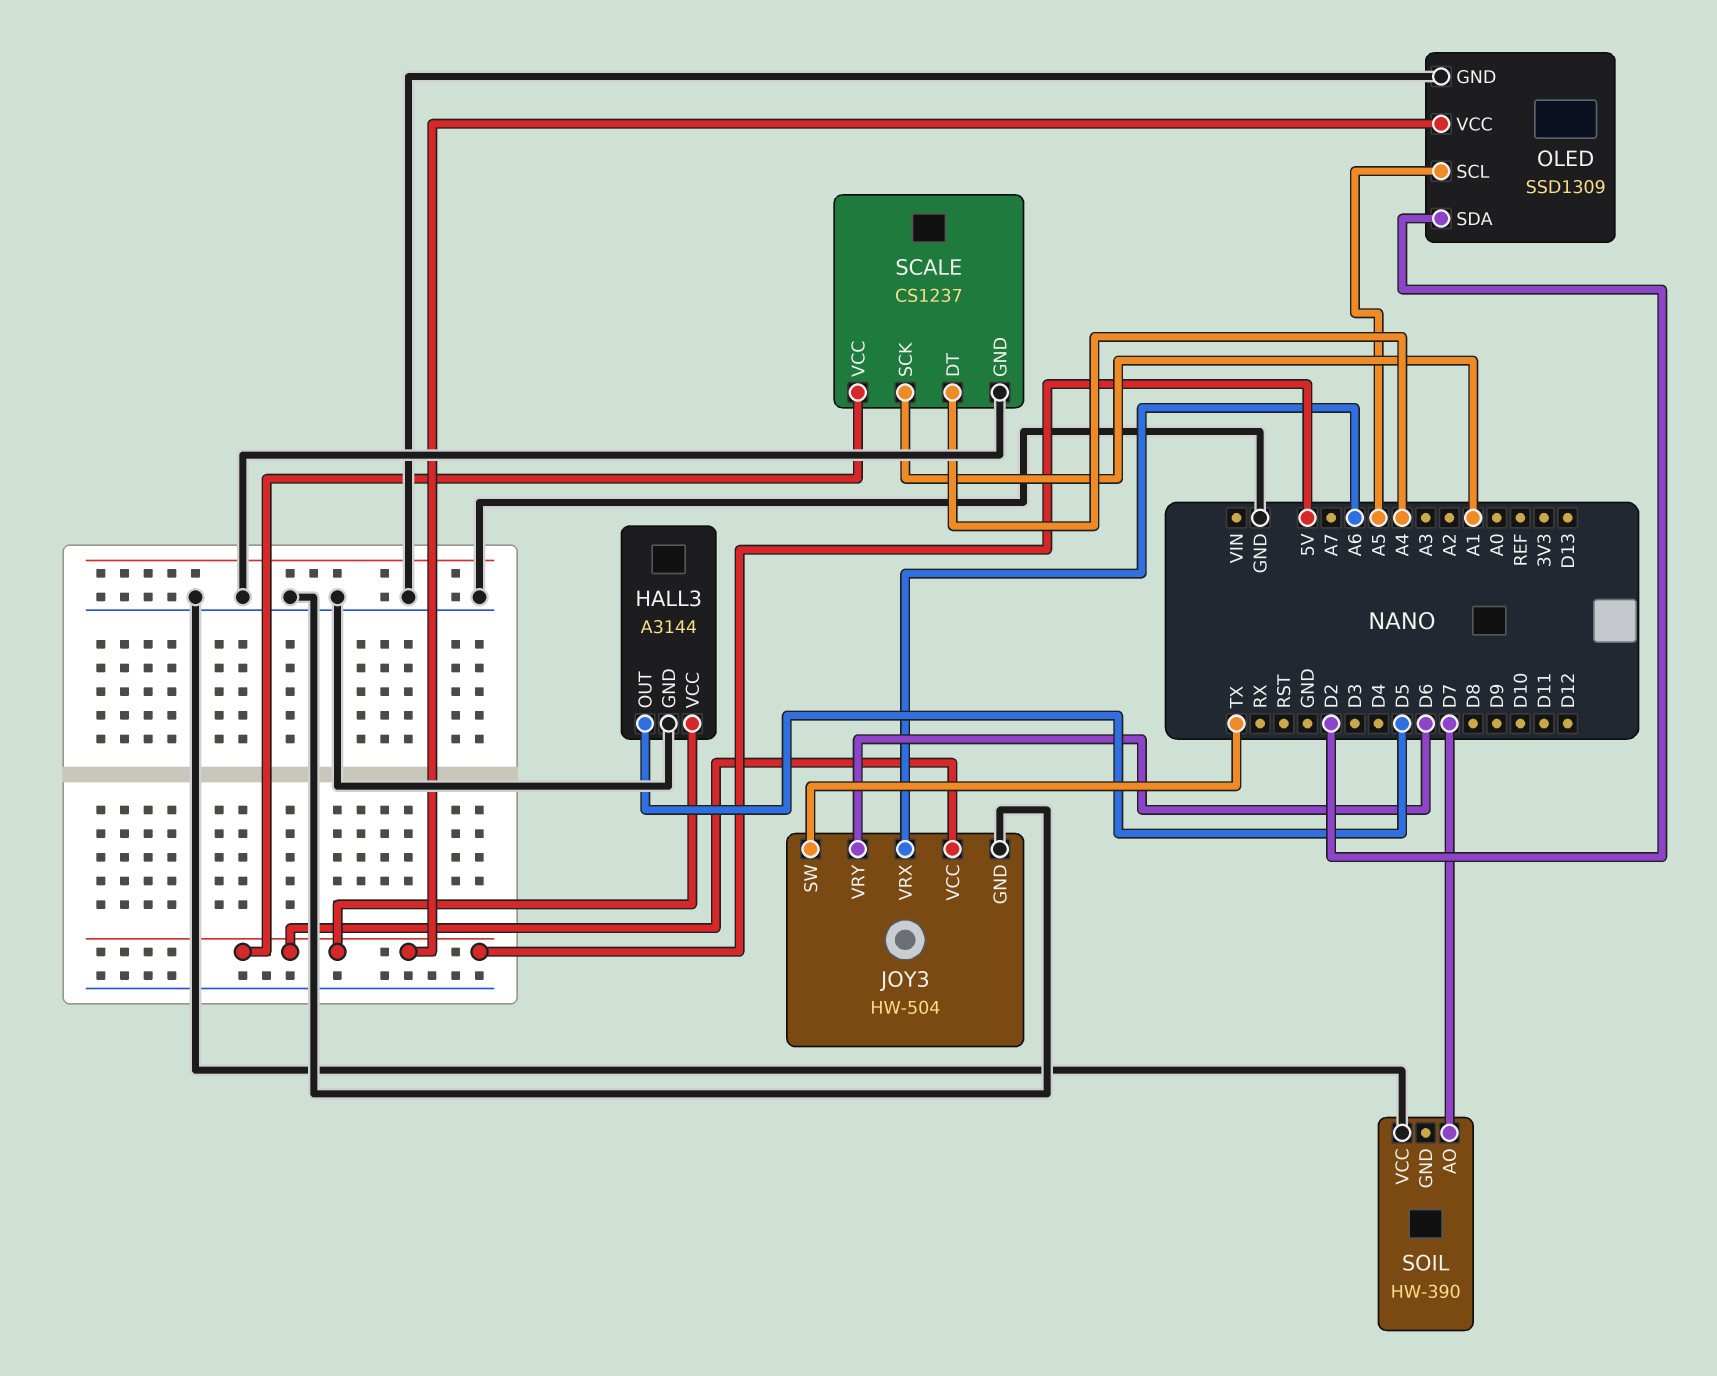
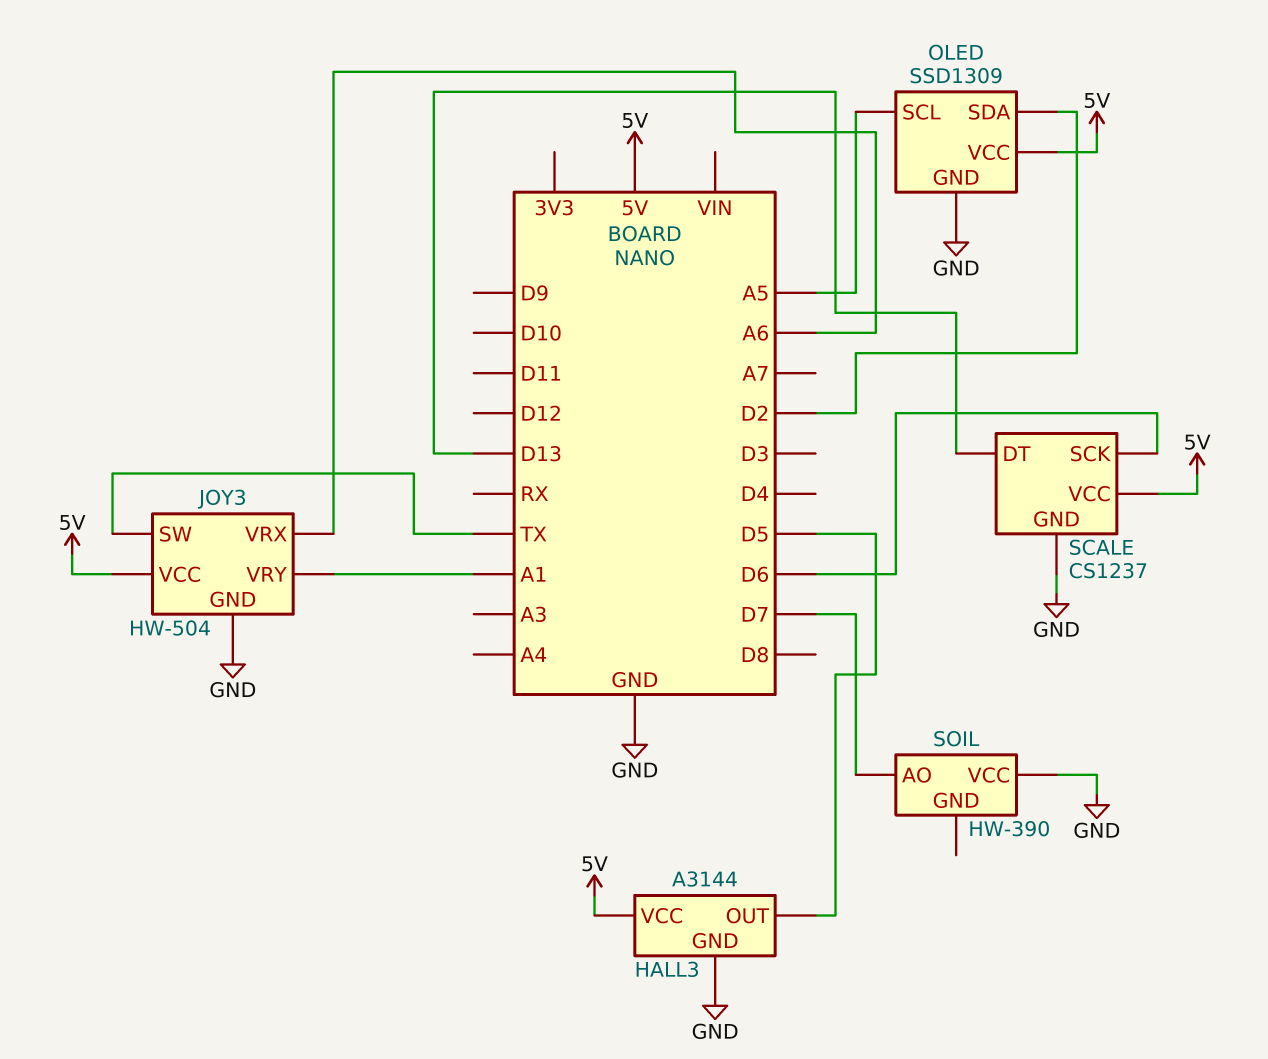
JOY3 pin VRY: D6 -> A1
SCALE pin DT: A4 -> D13
SCALE pin SCK: A1 -> D6

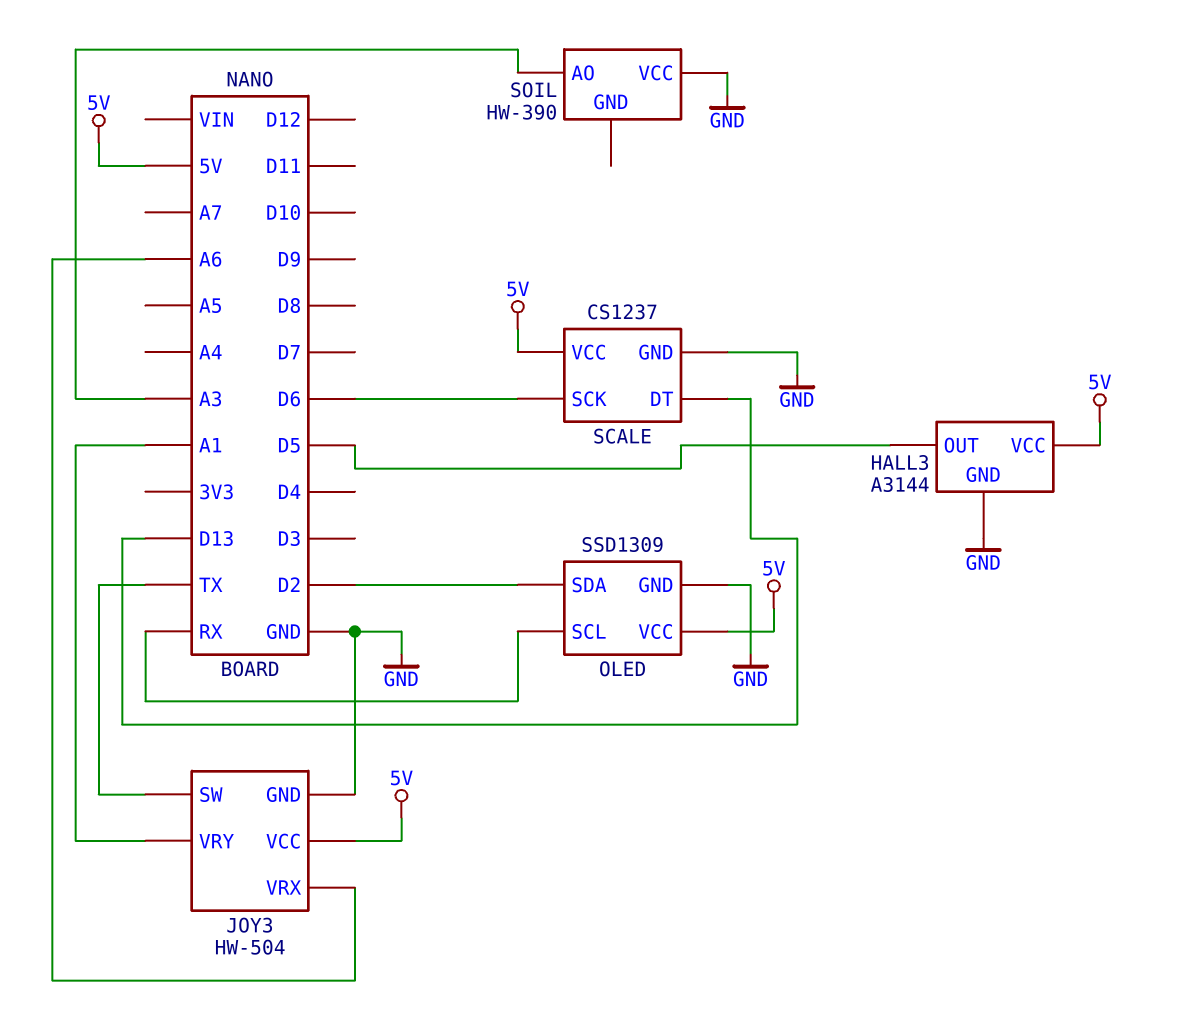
OLED pin SCL: A5 -> RX
SOIL pin AO: D7 -> A3

